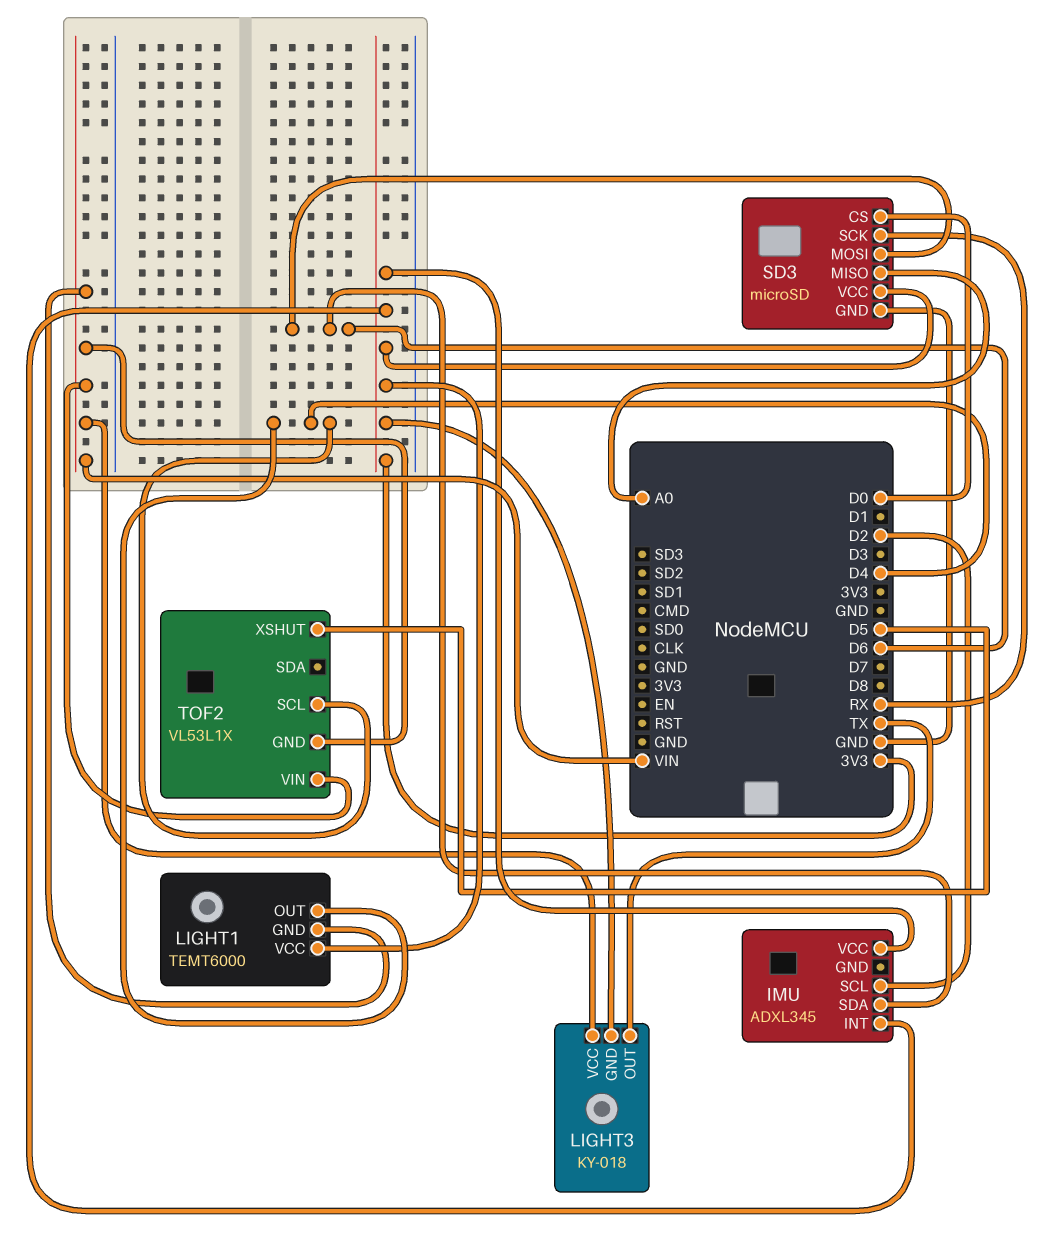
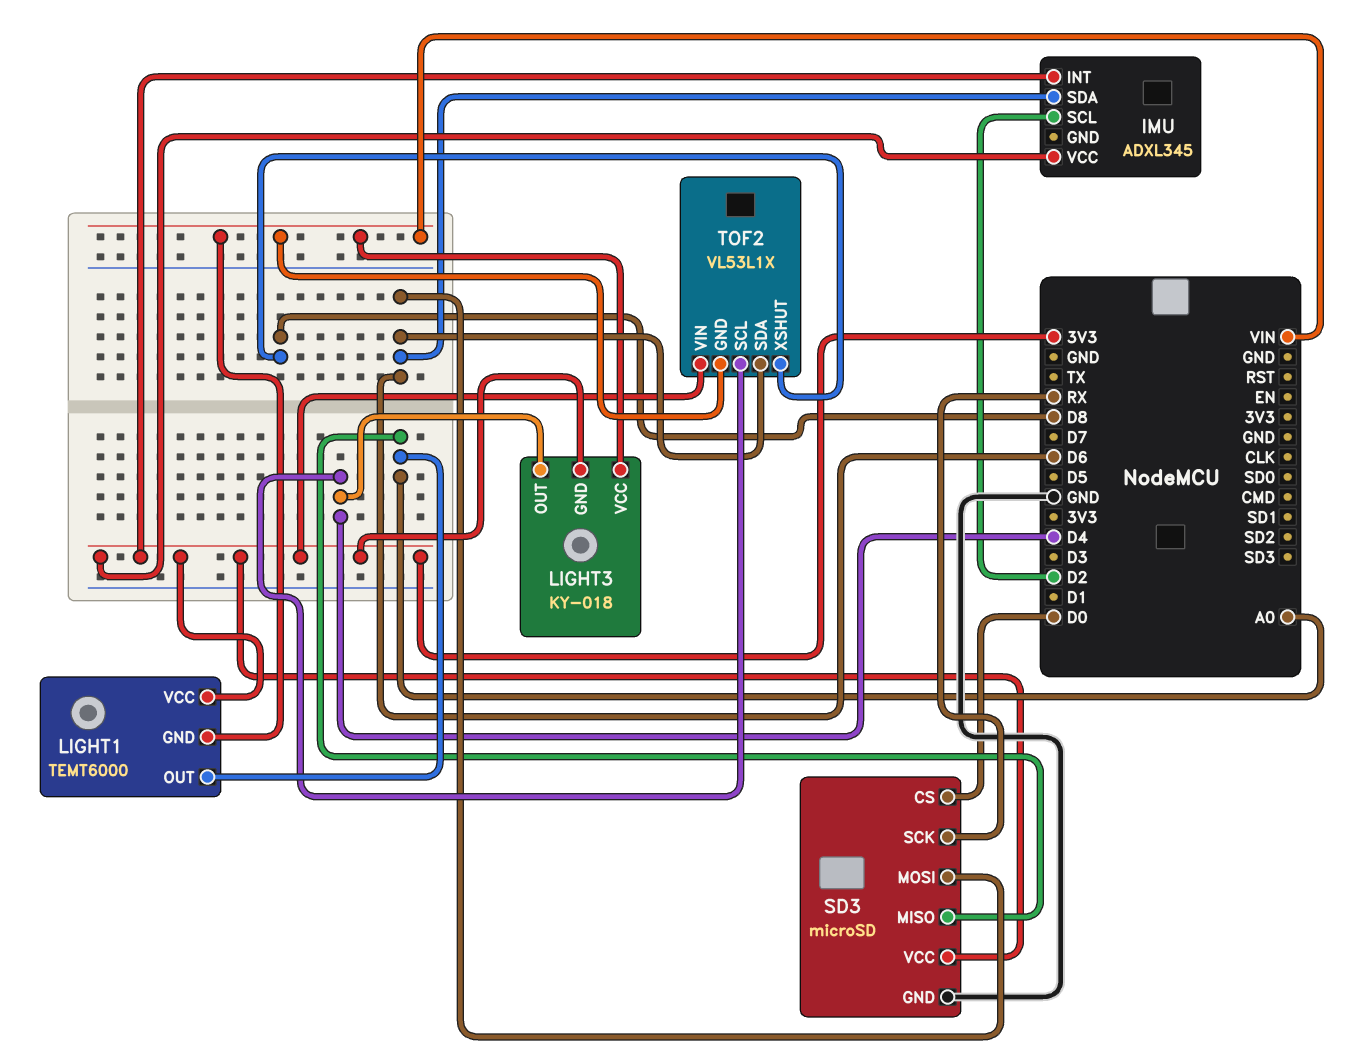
LIGHT1 pin OUT: D4 -> A0
LIGHT3 pin OUT: TX -> D4
TOF2 pin SDA: none -> D6
TOF2 pin VIN: VIN -> 3V3
TOF2 pin XSHUT: D5 -> D8

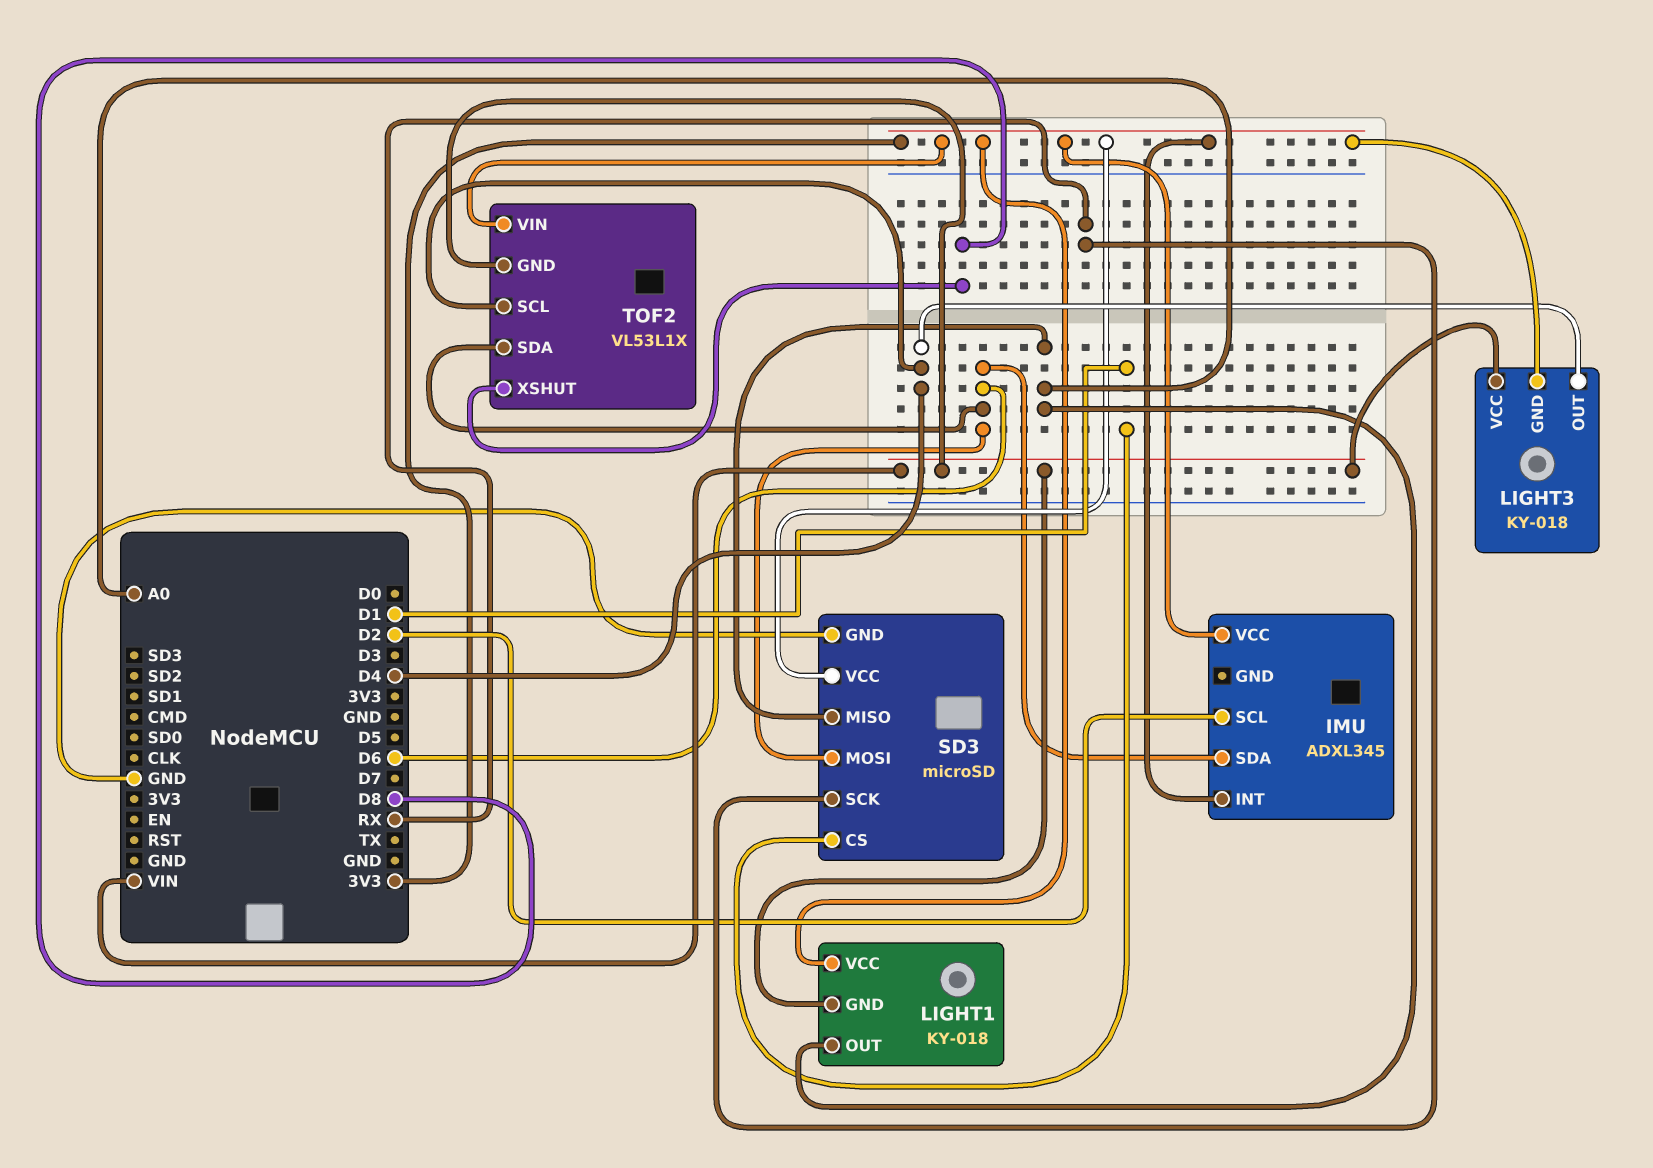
LIGHT1: TEMT6000 -> KY-018
SD3 pin CS: D0 -> D1

